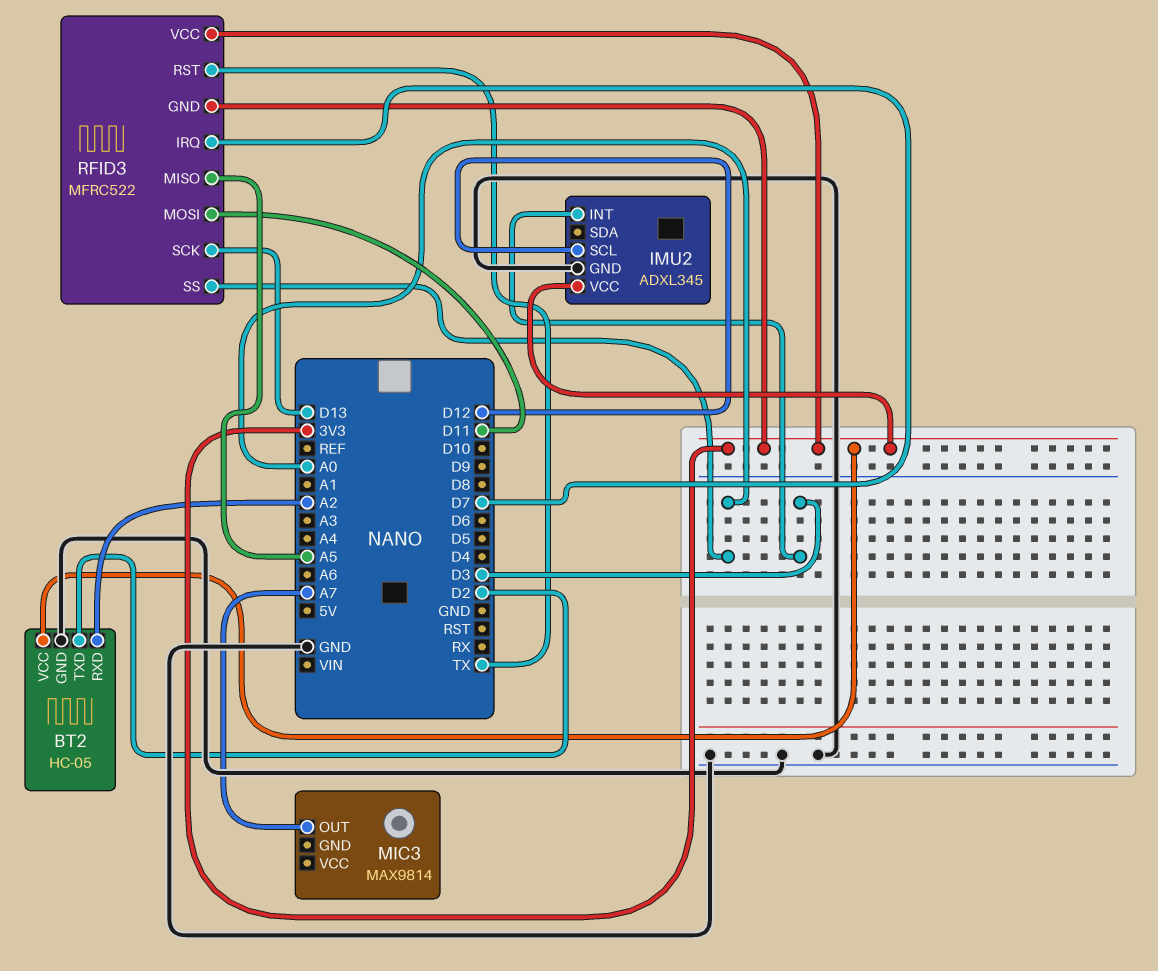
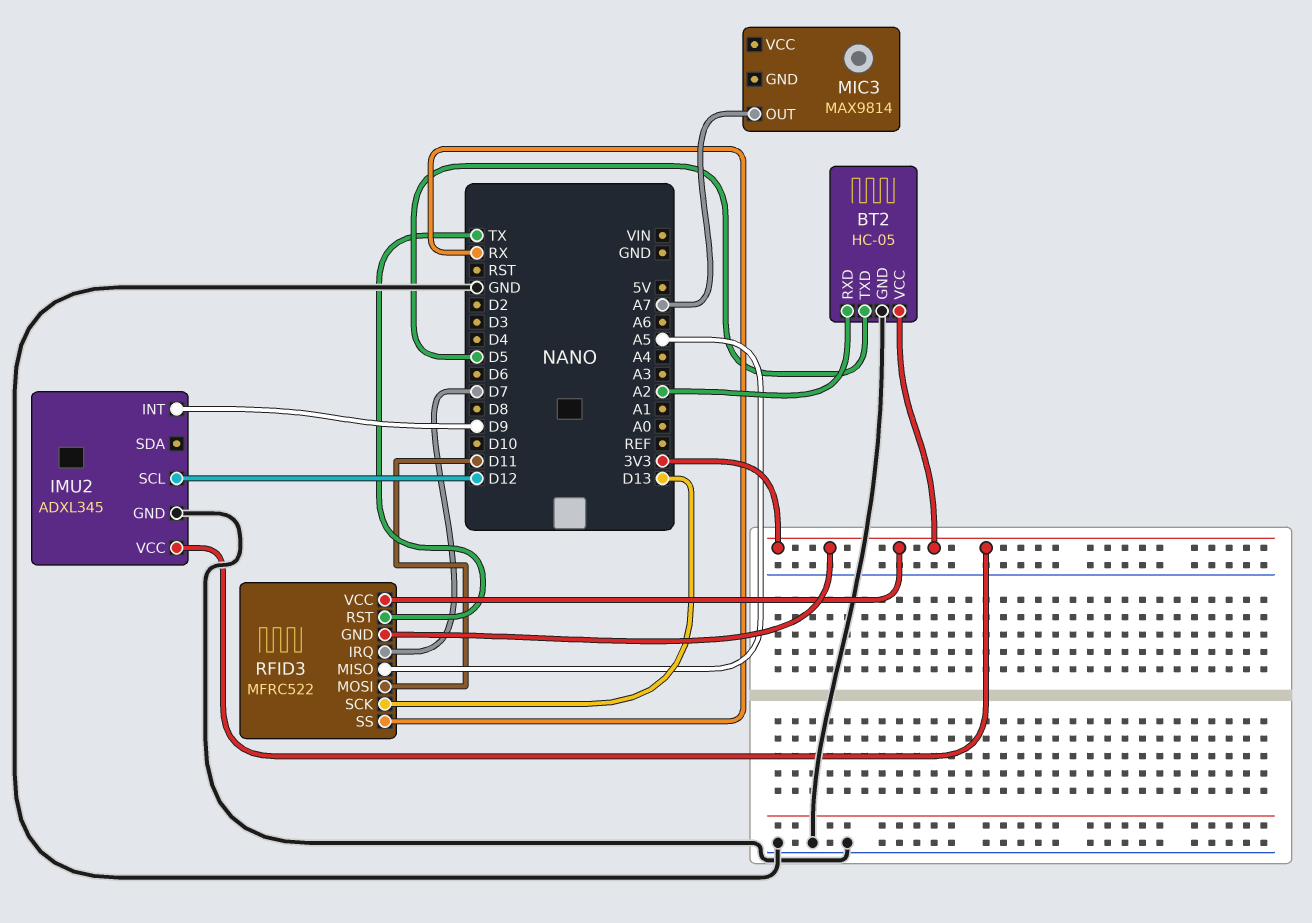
BT2 pin TXD: D2 -> D5
IMU2 pin INT: D3 -> D9
RFID3 pin SS: A0 -> RX

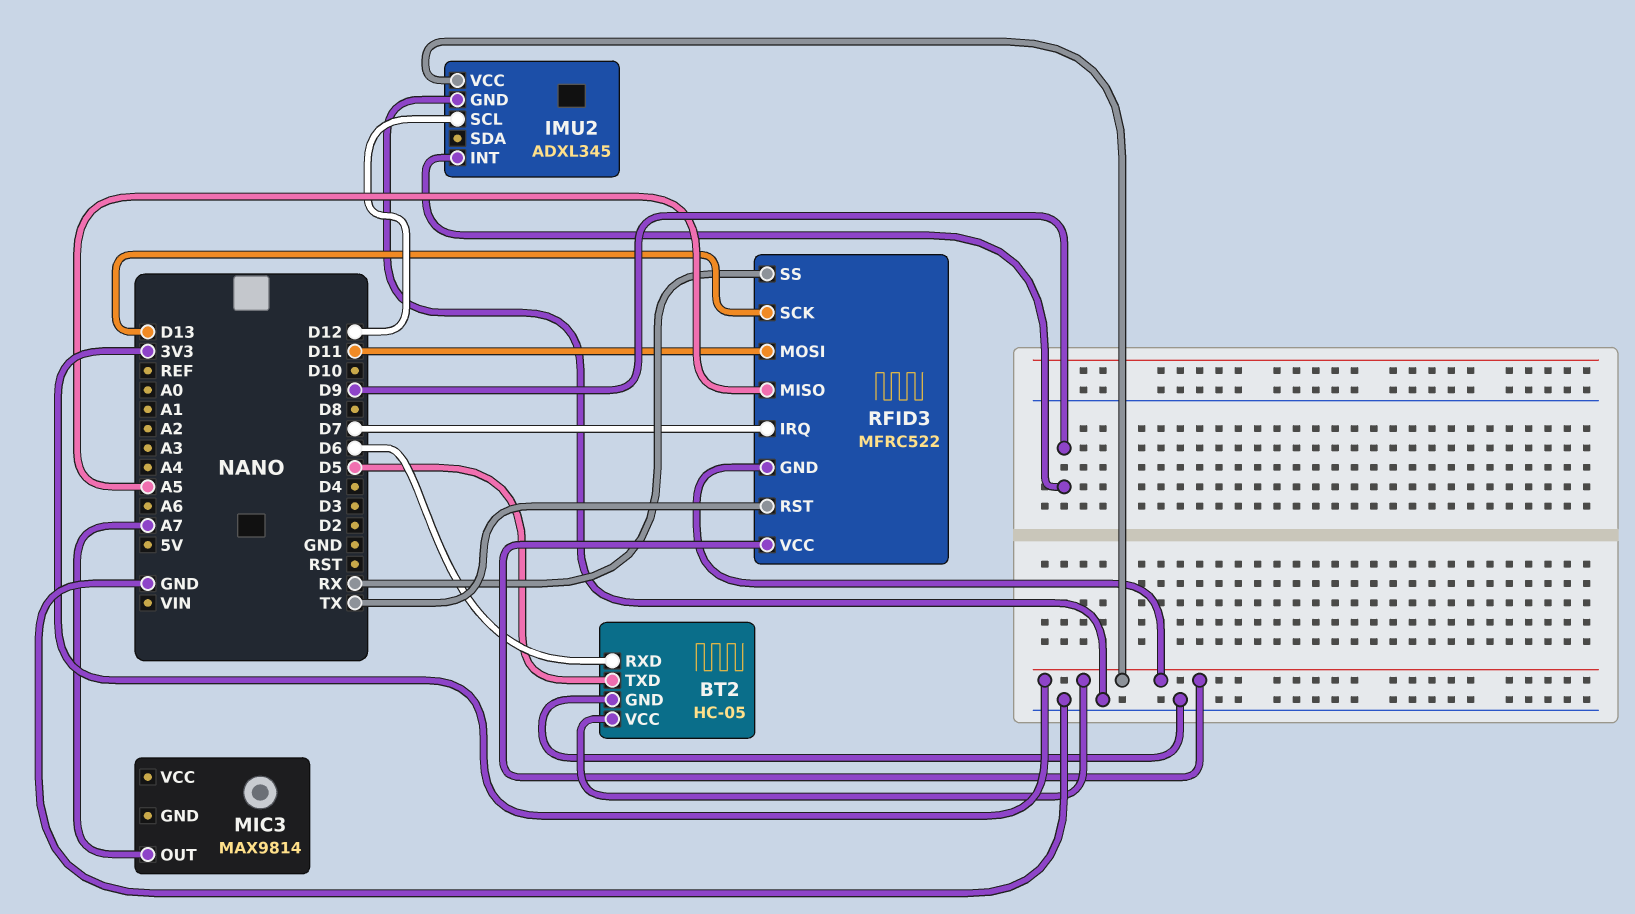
BT2 pin RXD: A2 -> D6

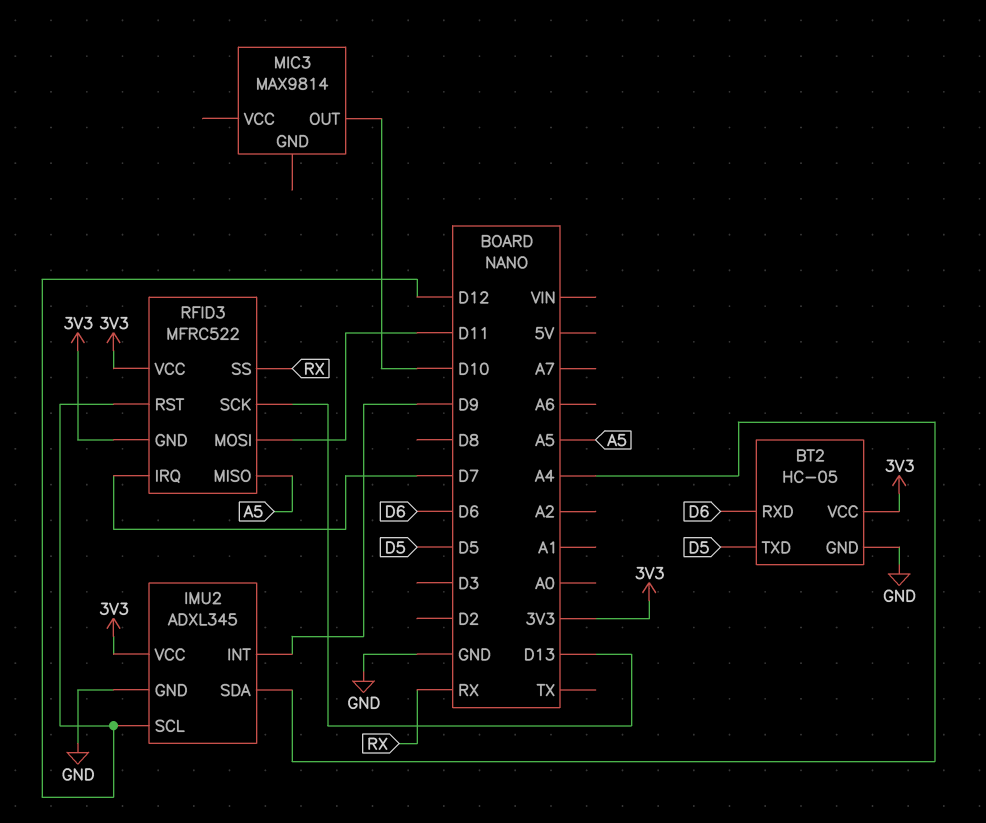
IMU2 pin SDA: none -> A4
MIC3 pin OUT: A7 -> D10
RFID3 pin RST: TX -> D12

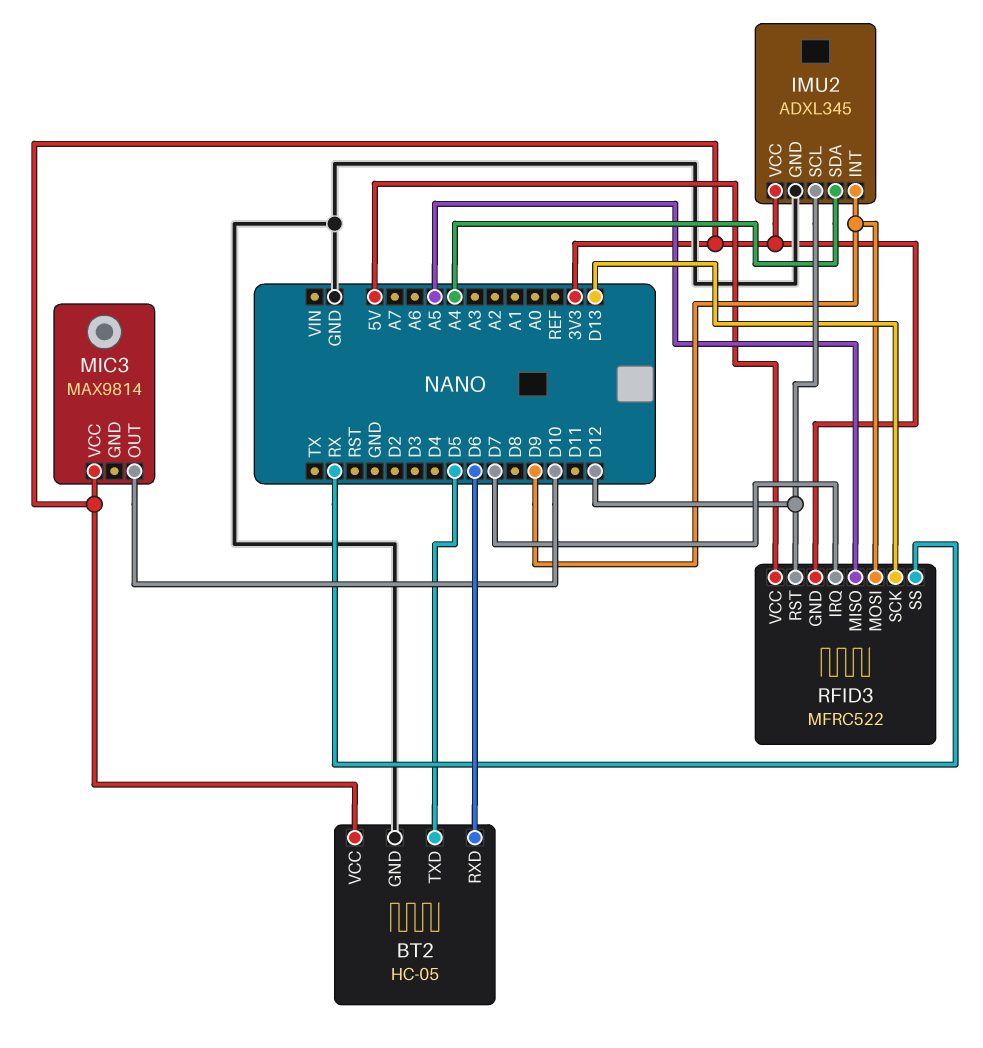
MIC3 pin VCC: none -> 3V3
RFID3 pin MOSI: D11 -> D9
RFID3 pin VCC: 3V3 -> 5V

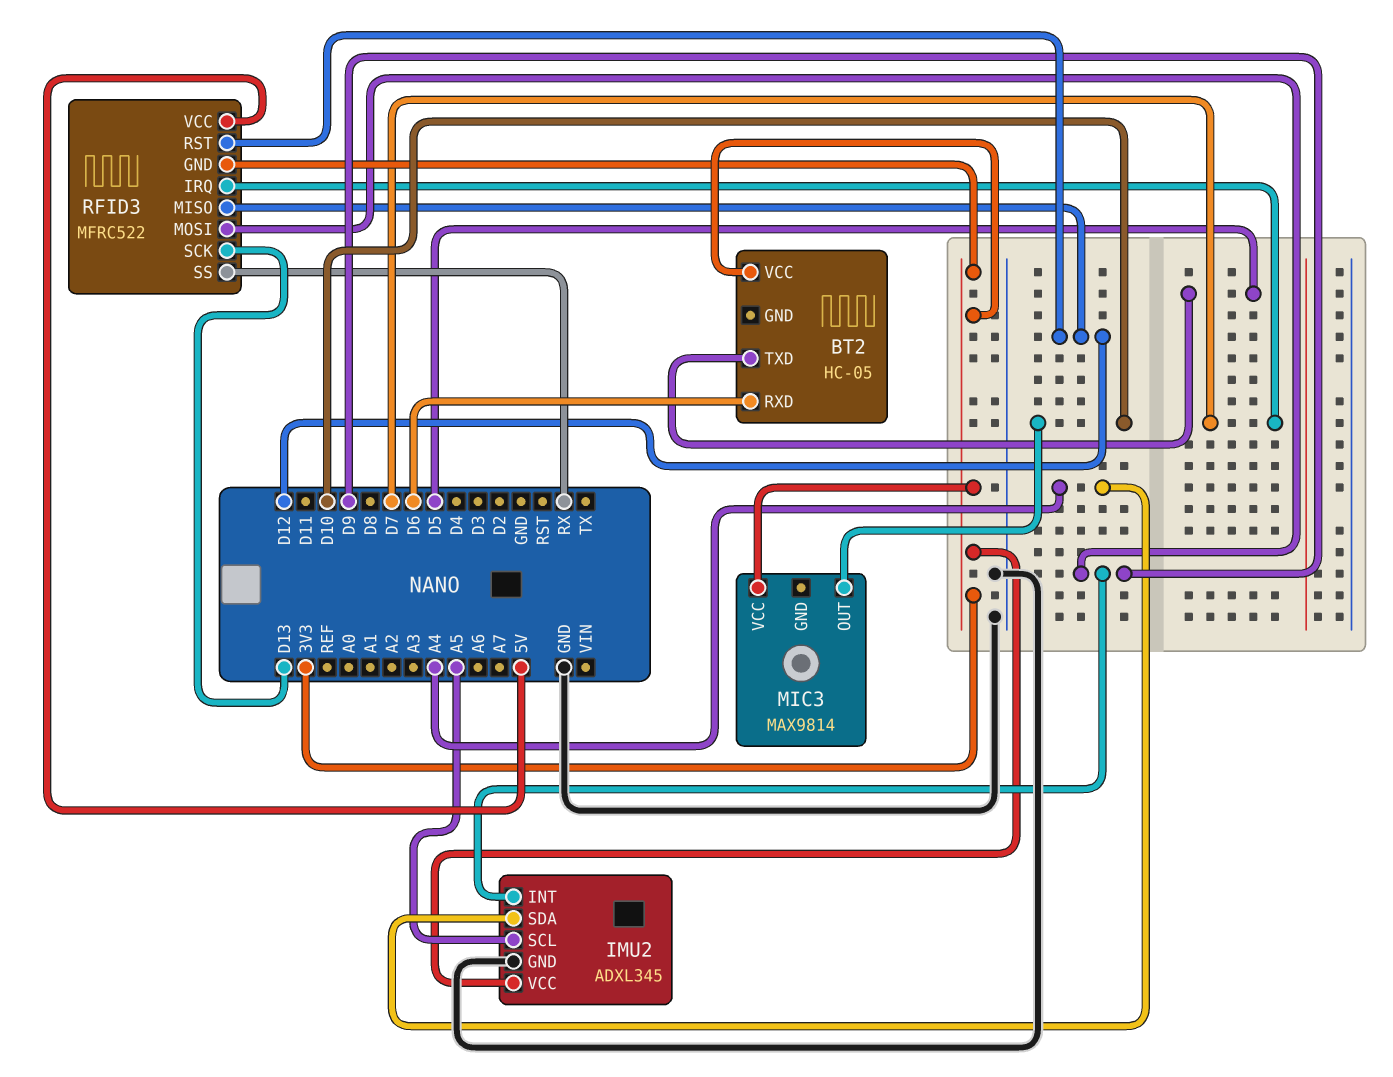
BT2 pin GND: GND -> none
IMU2 pin SCL: D12 -> A5
RFID3 pin MISO: A5 -> D12

